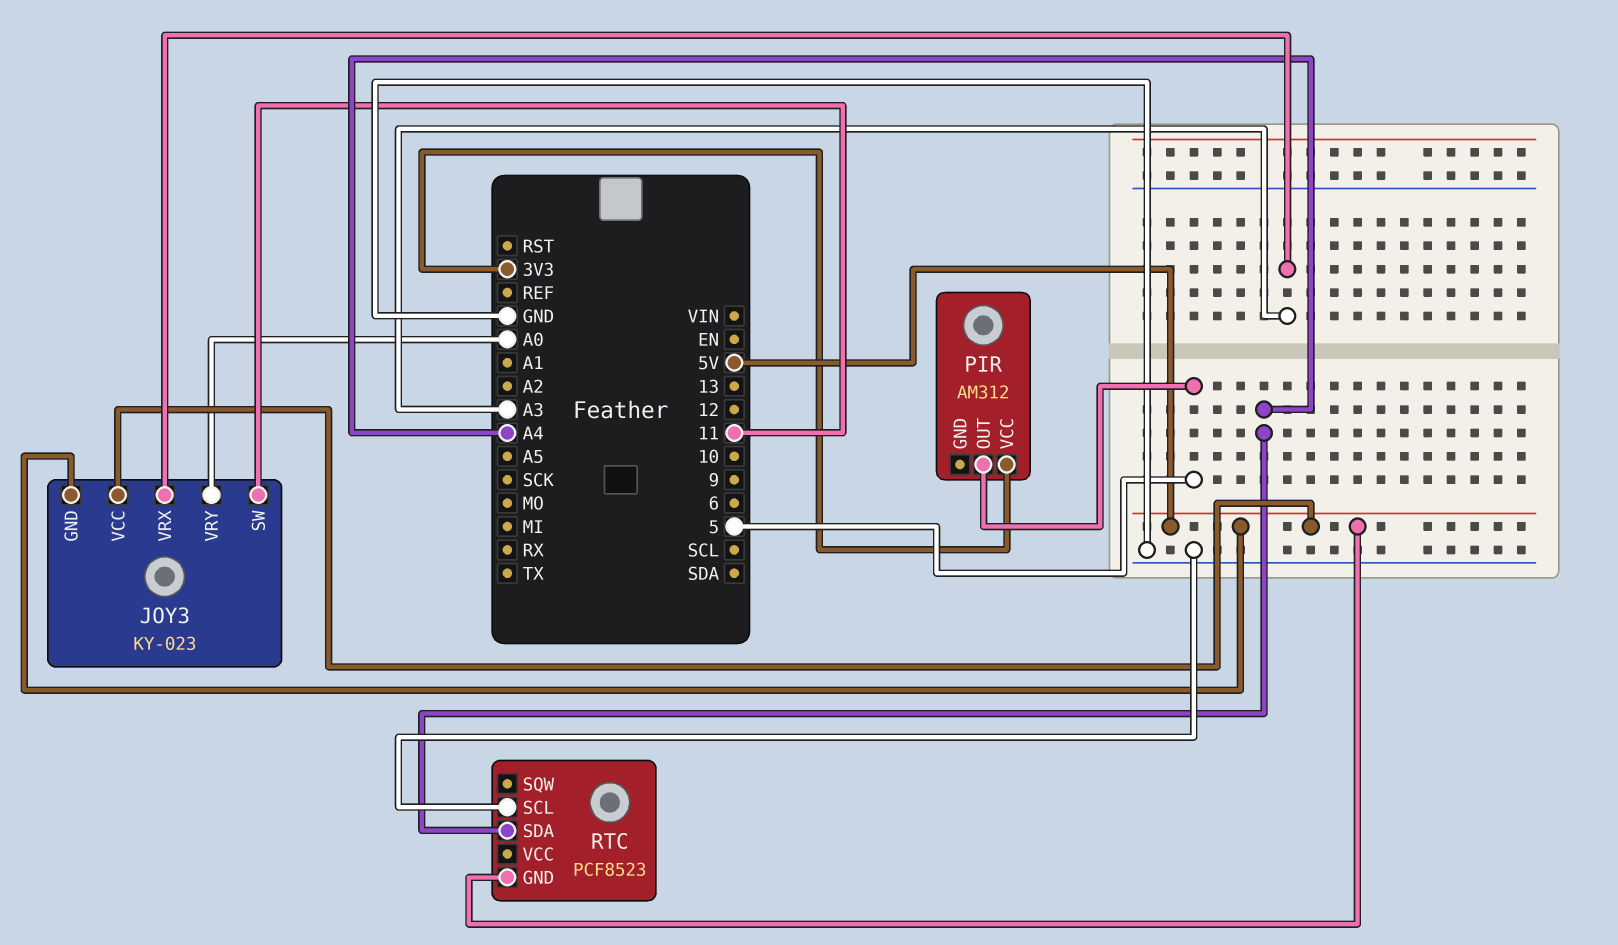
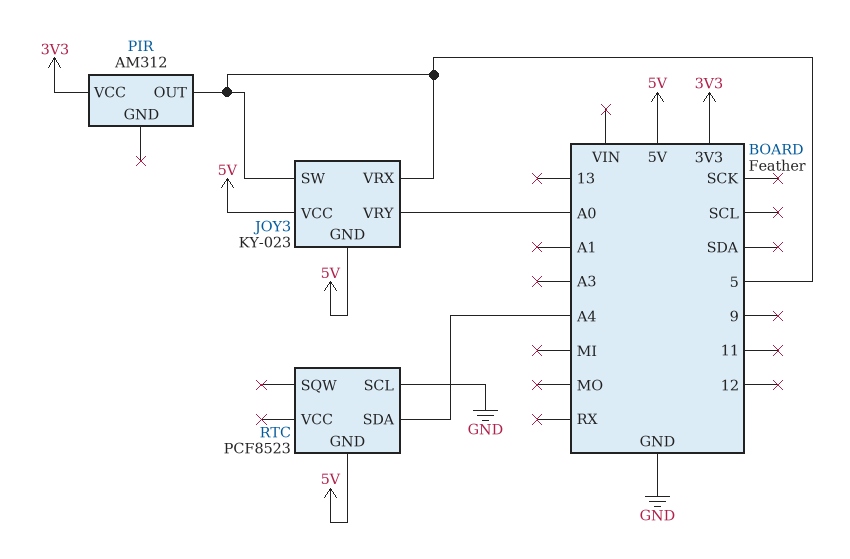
JOY3 pin SW: 11 -> 5
JOY3 pin VRX: A3 -> 5

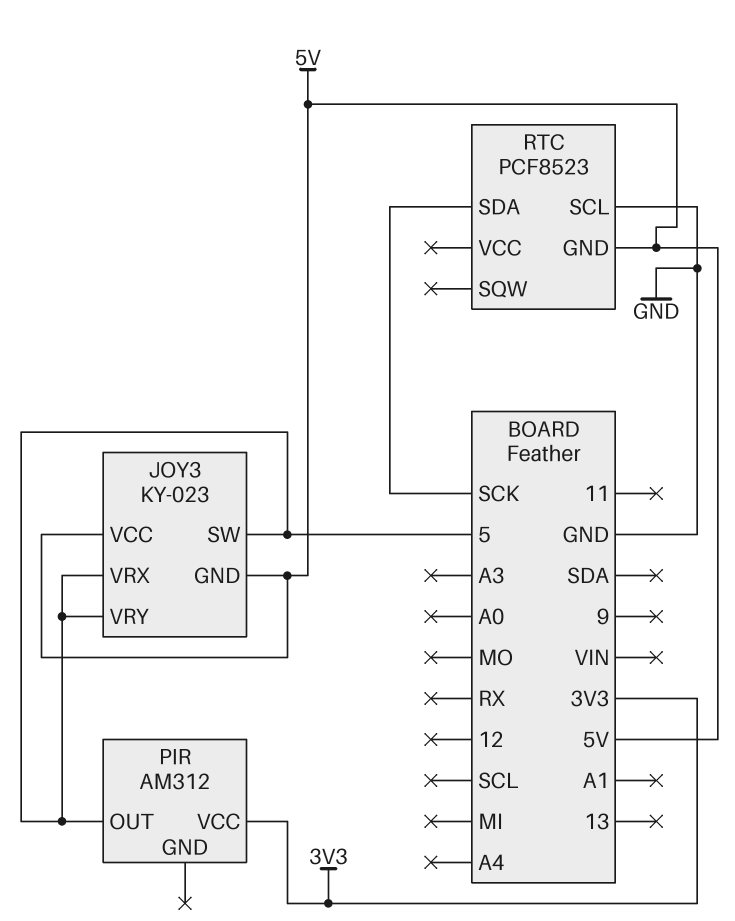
JOY3 pin VRY: A0 -> 5
RTC pin SDA: A4 -> SCK

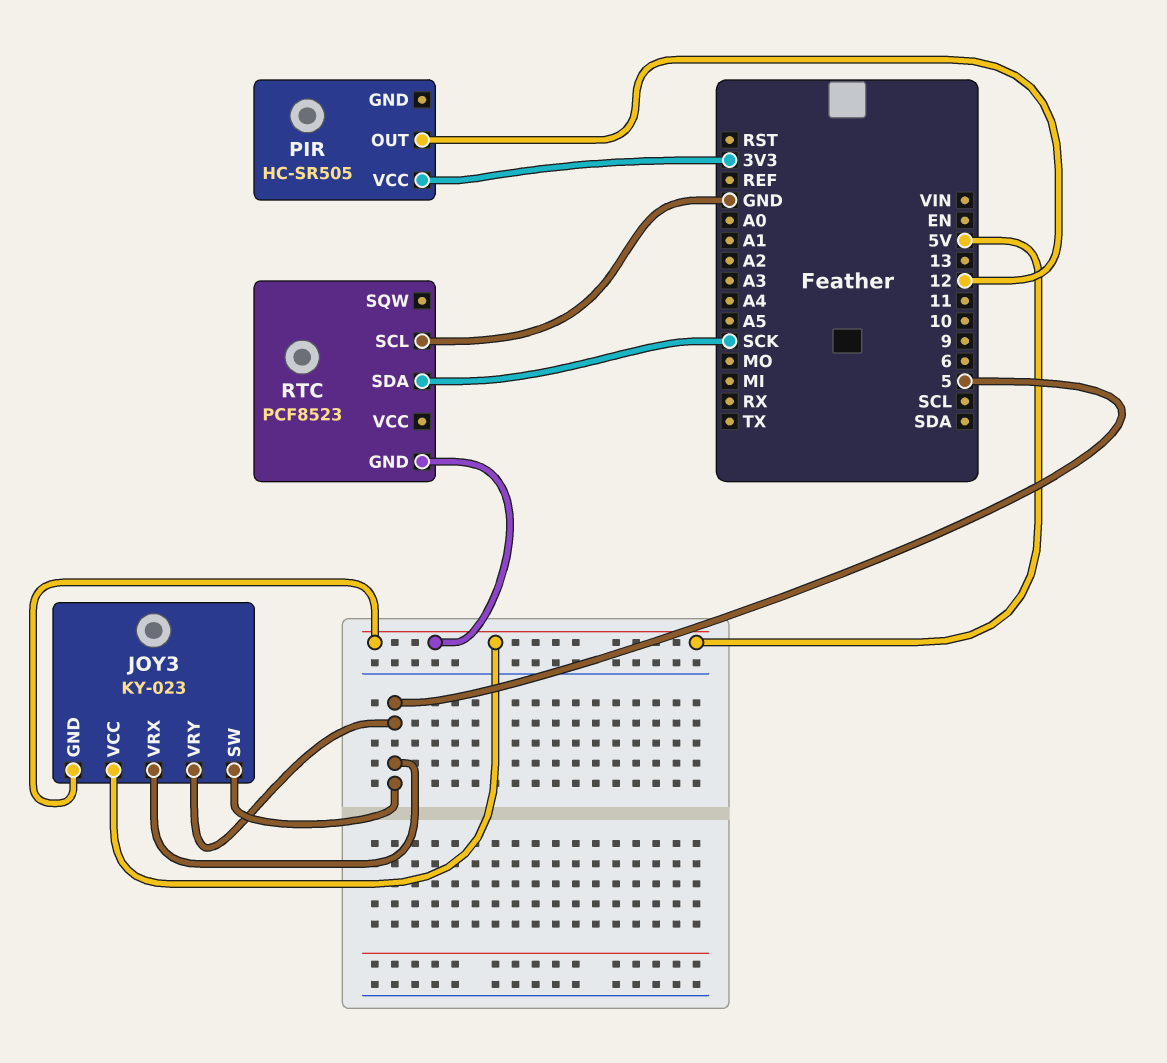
PIR: AM312 -> HC-SR505
PIR pin OUT: 5 -> 12

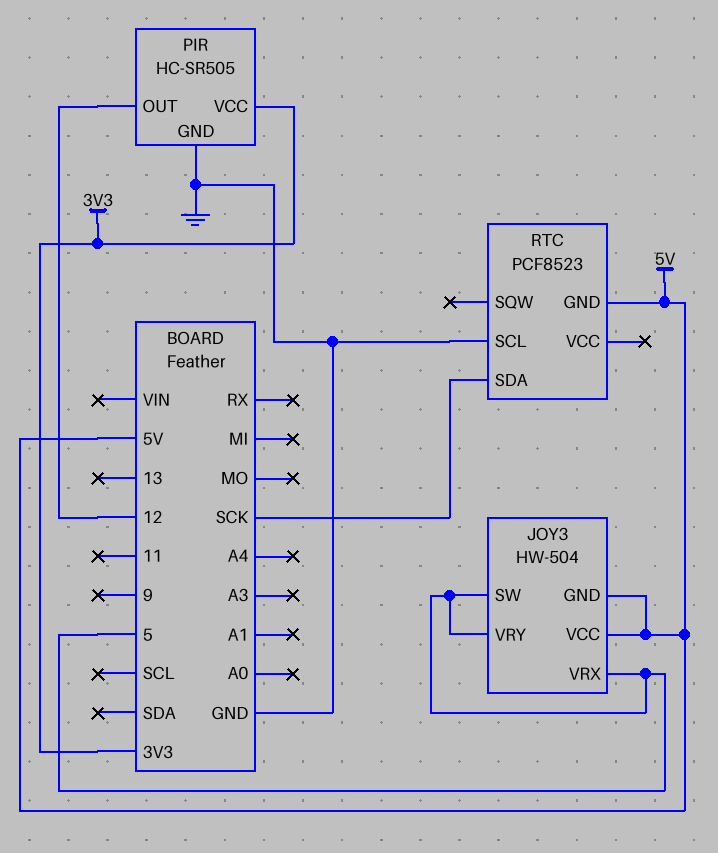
JOY3: KY-023 -> HW-504
PIR pin GND: none -> GND

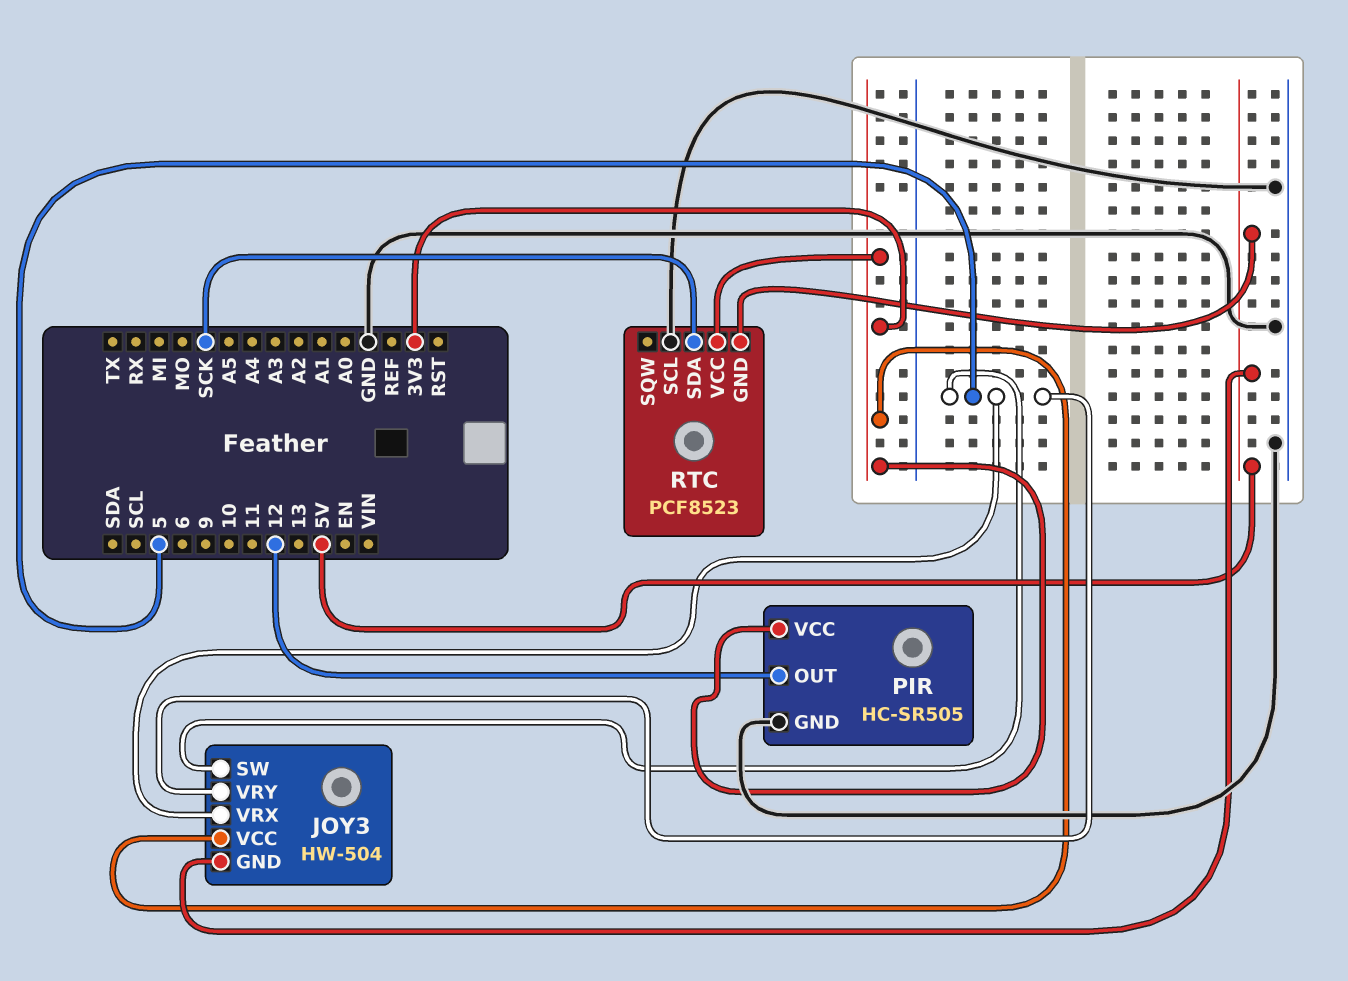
JOY3 pin VCC: 5V -> 3V3
RTC pin VCC: none -> 3V3

